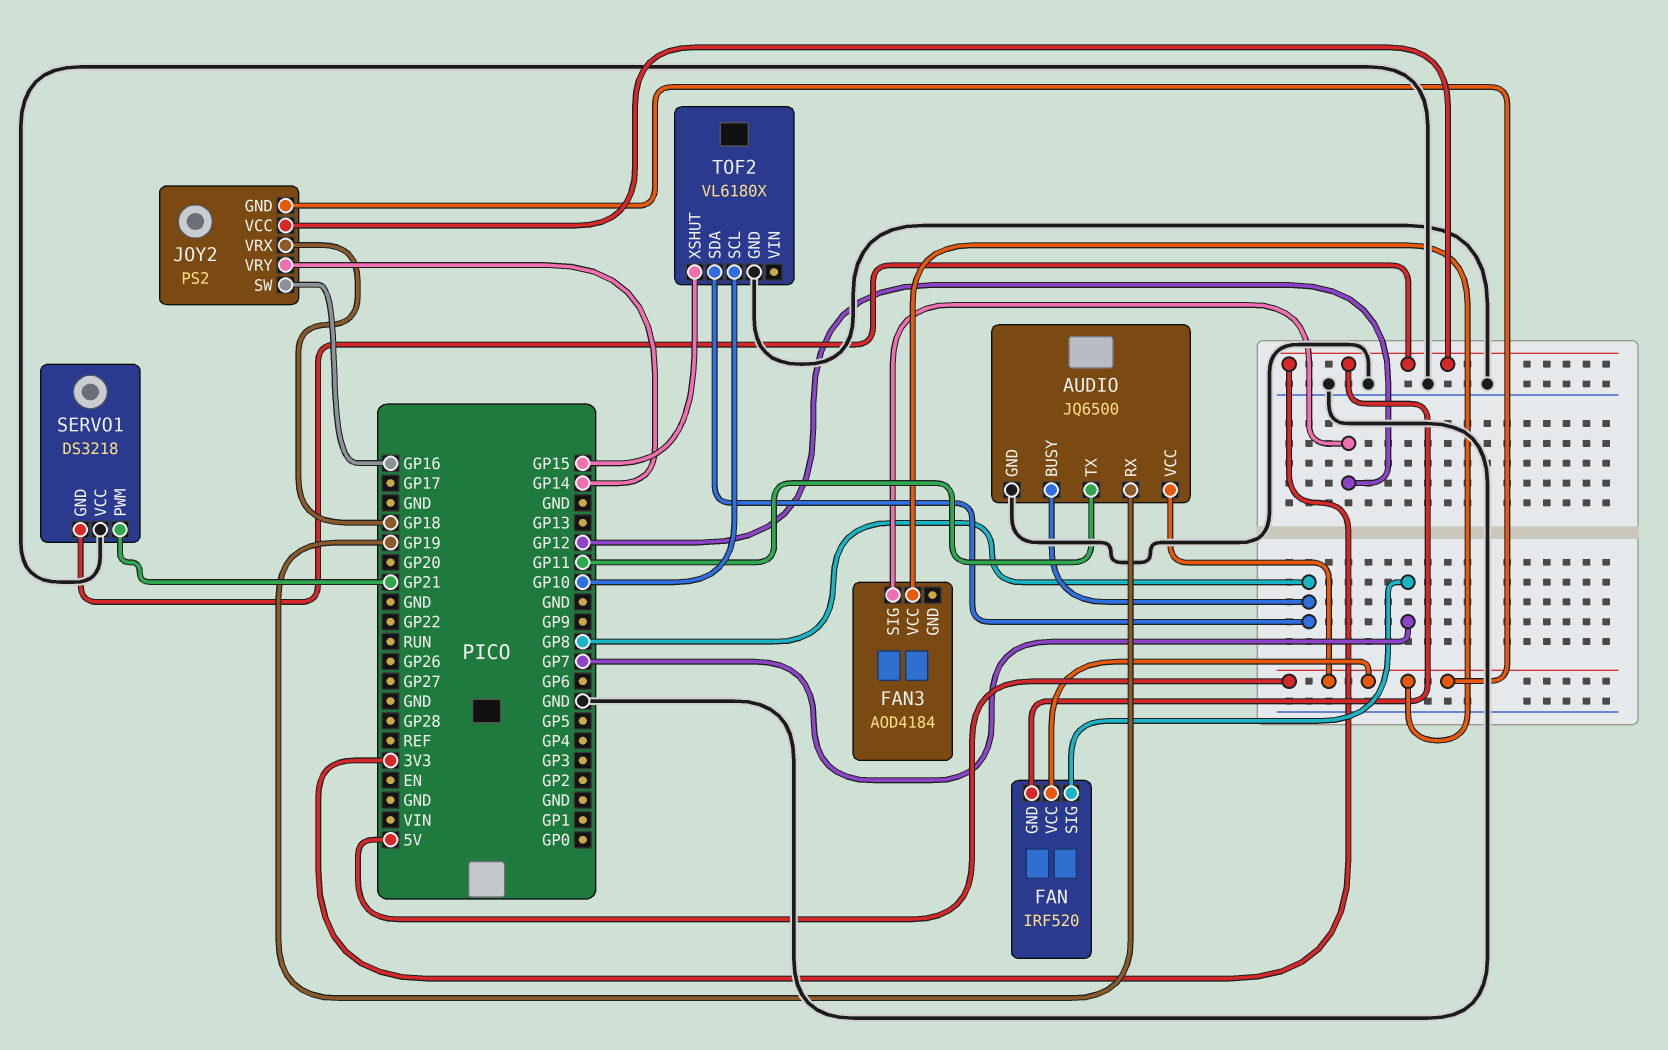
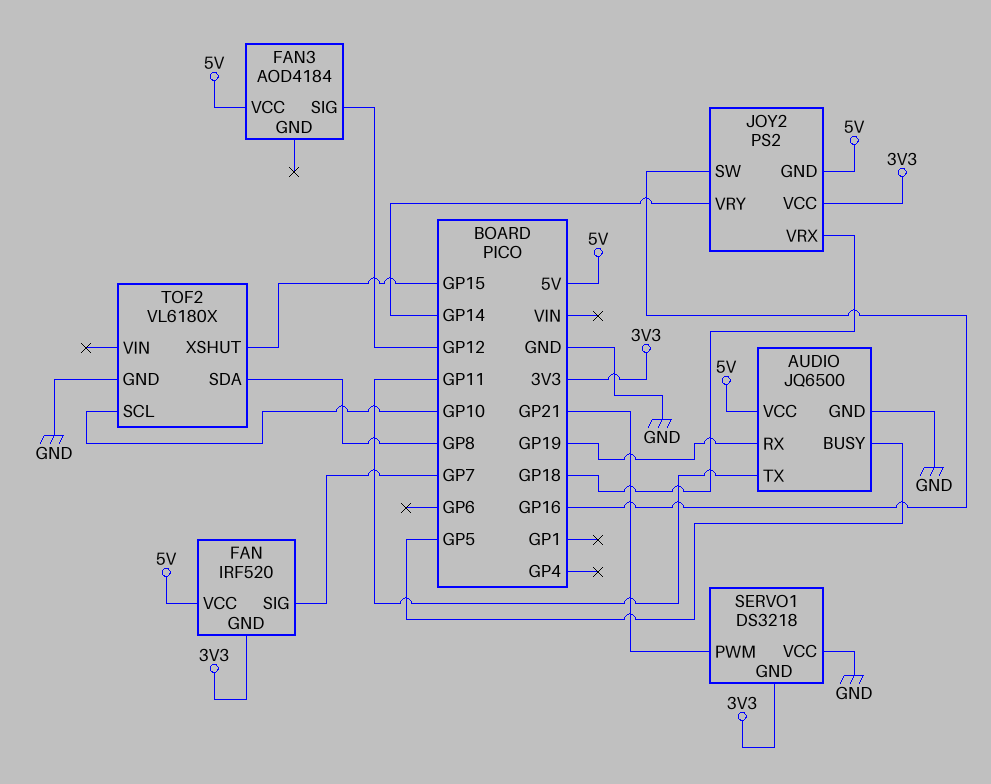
AUDIO pin BUSY: GP8 -> GP5

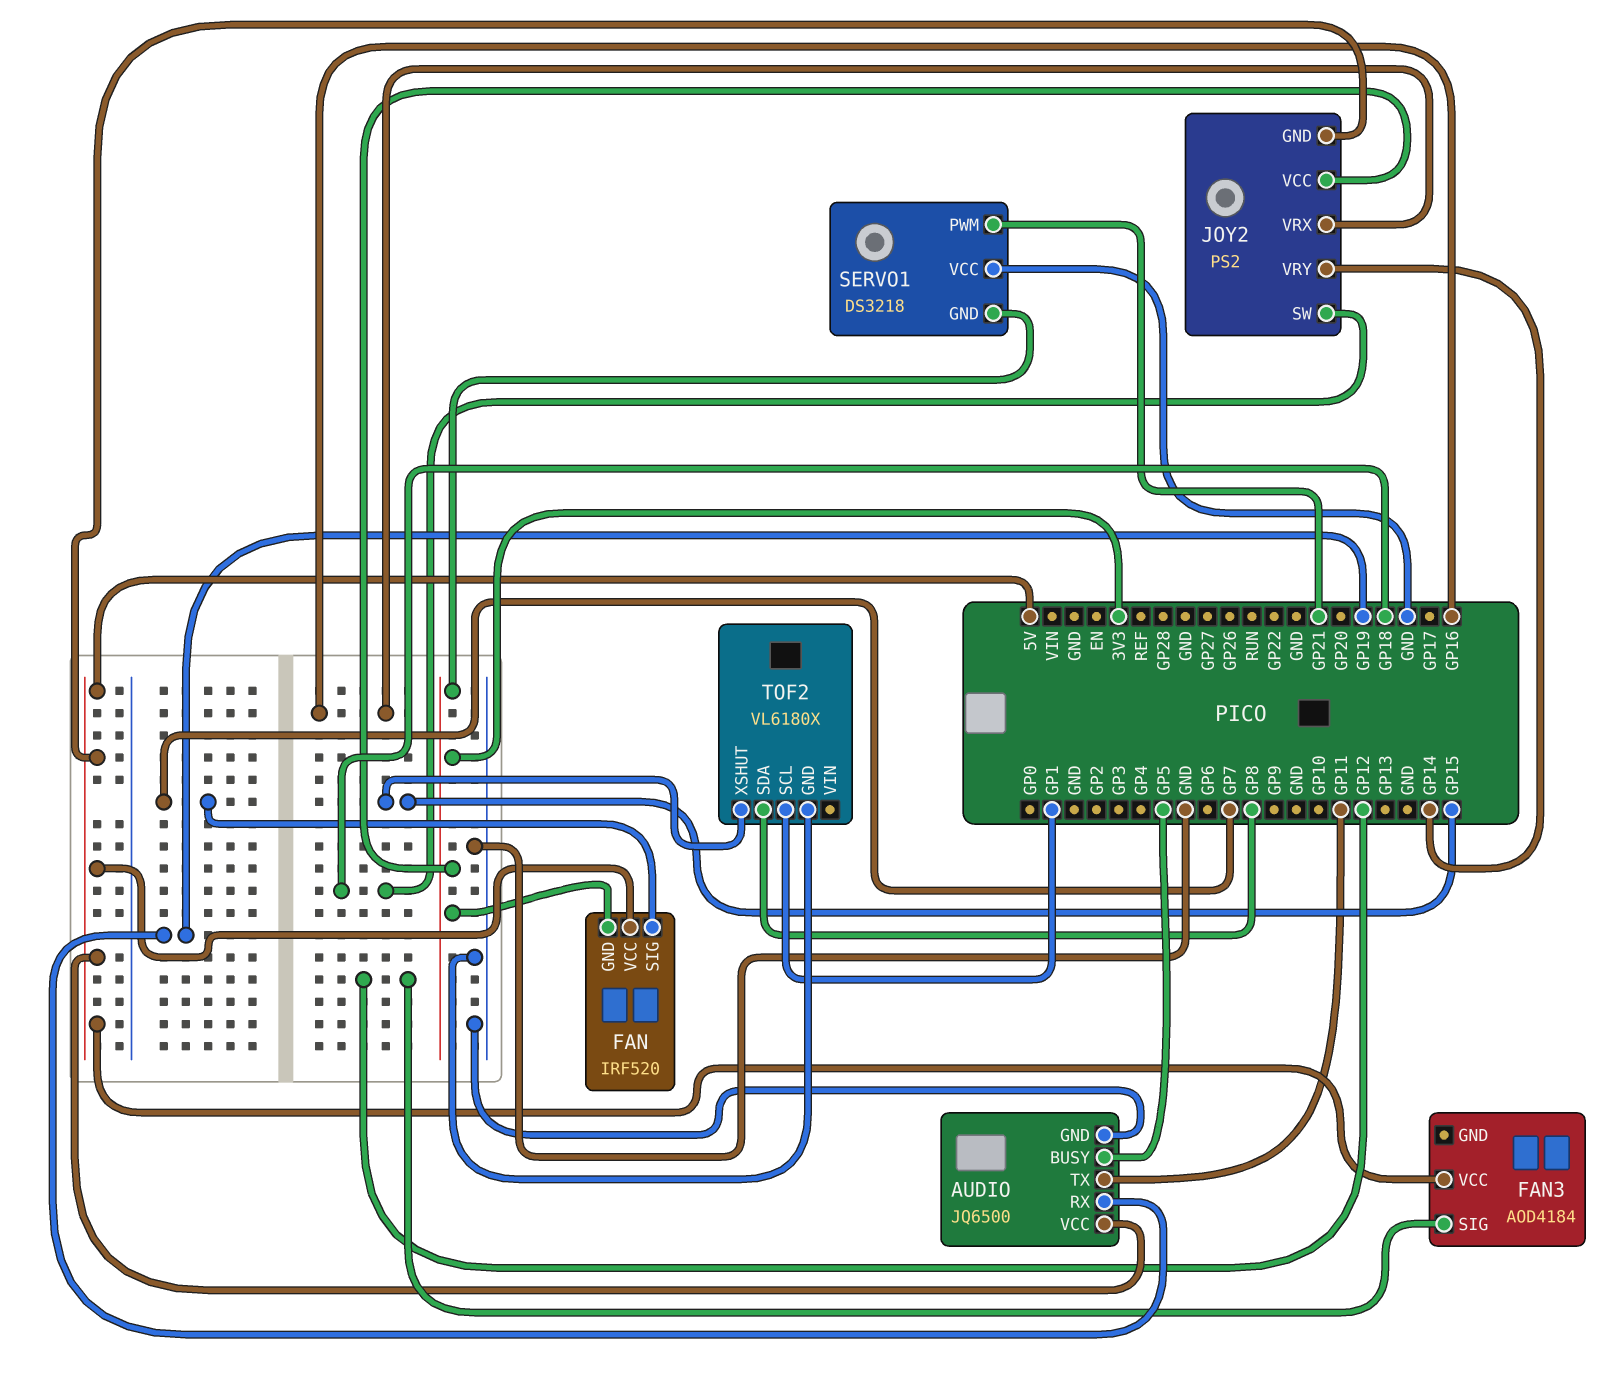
JOY2 pin SW: GP16 -> GP18
JOY2 pin VRX: GP18 -> GP16
TOF2 pin SCL: GP10 -> GP1

